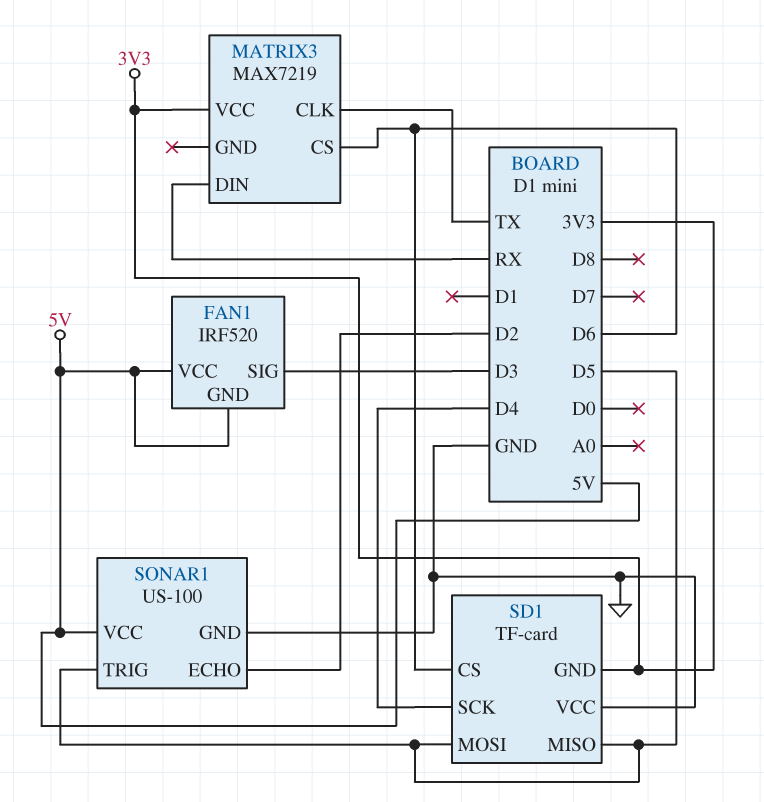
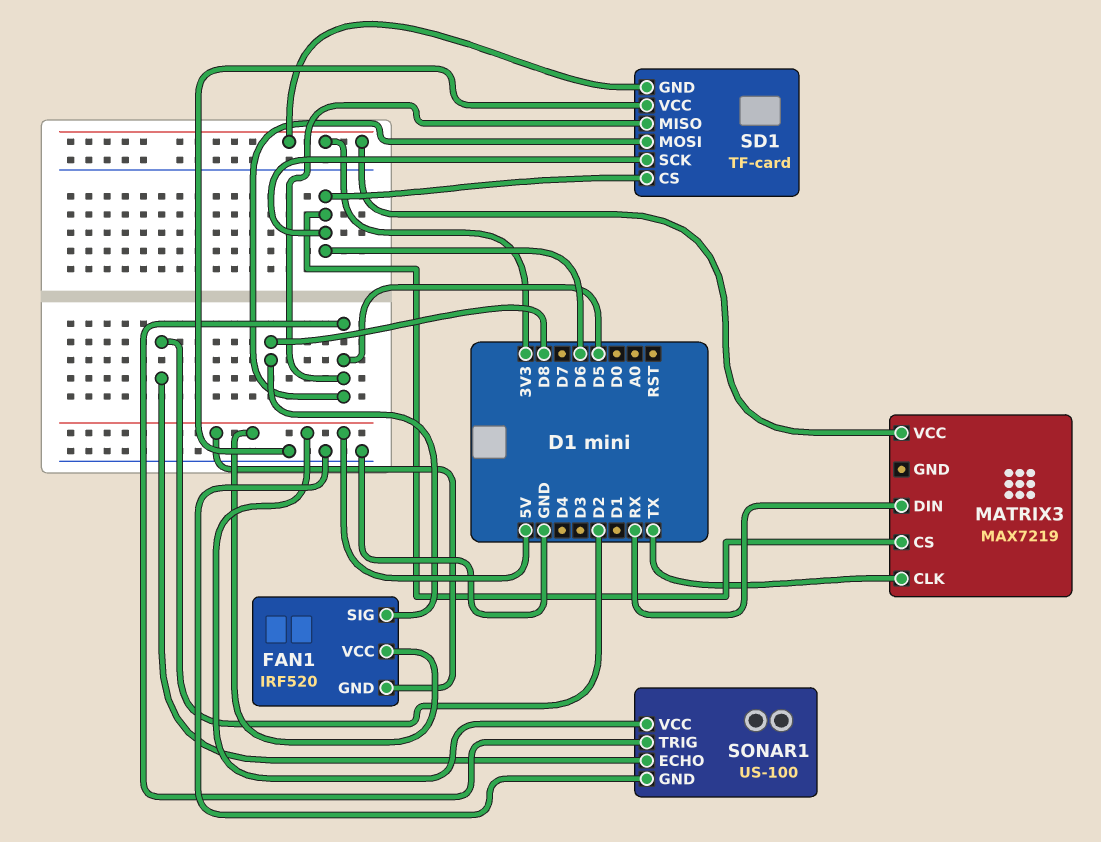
FAN1 pin SIG: D3 -> D8
SD1 pin SCK: D4 -> D6

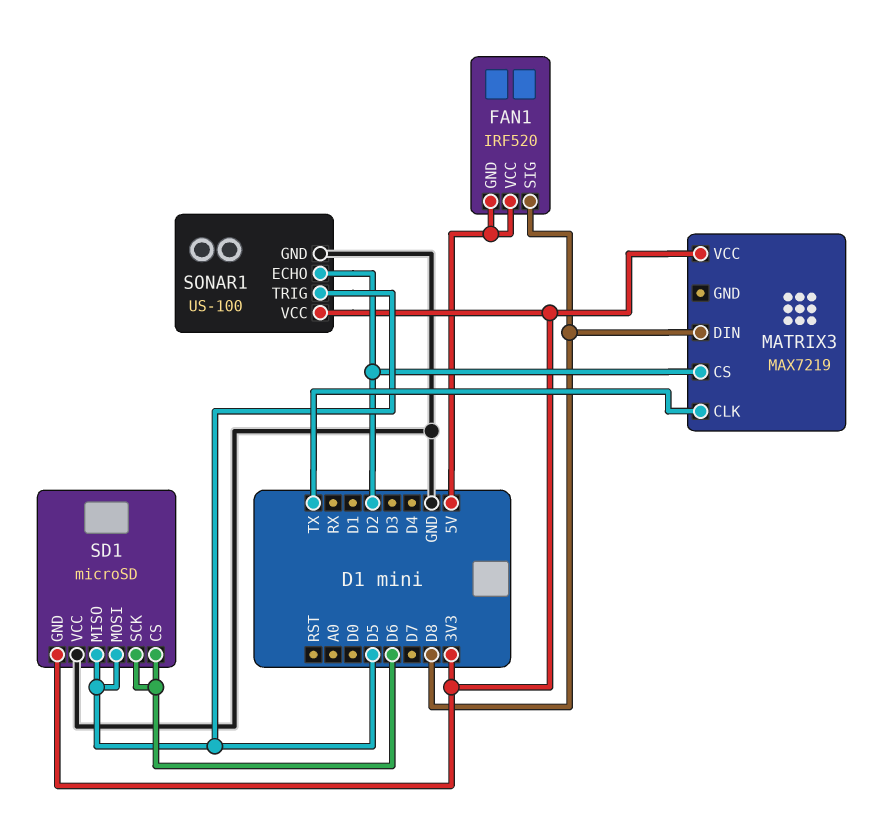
MATRIX3 pin CS: D6 -> D2
MATRIX3 pin DIN: RX -> D8
SD1: TF-card -> microSD
SONAR1 pin VCC: 5V -> 3V3

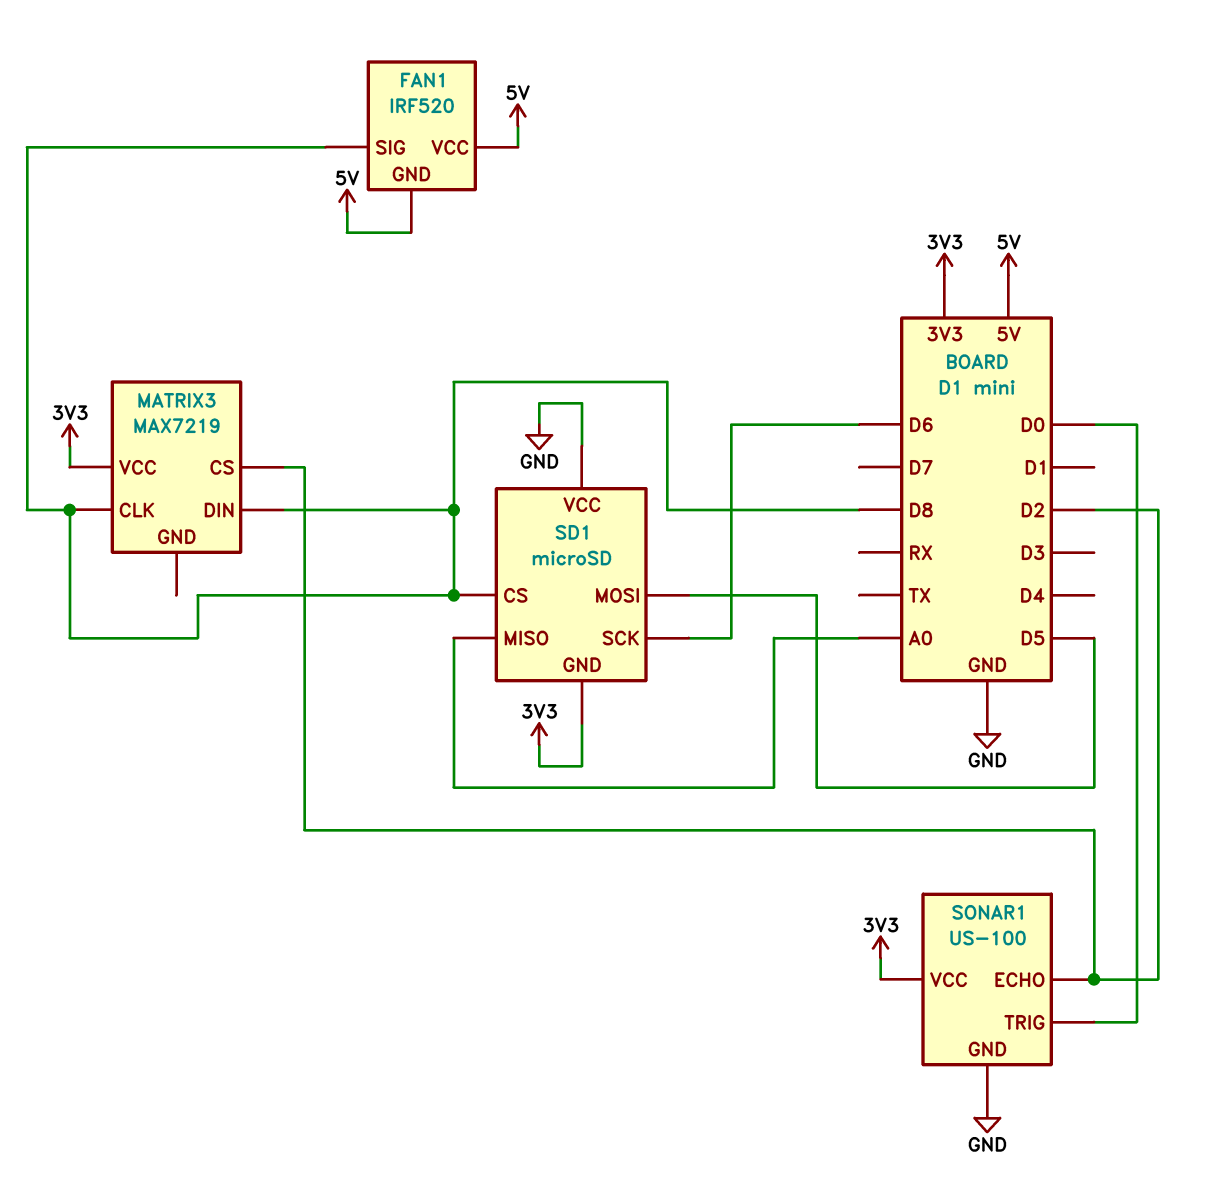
MATRIX3 pin CLK: TX -> D8
SD1 pin CS: D6 -> D8
SD1 pin MISO: D5 -> A0
SONAR1 pin TRIG: D5 -> D0

